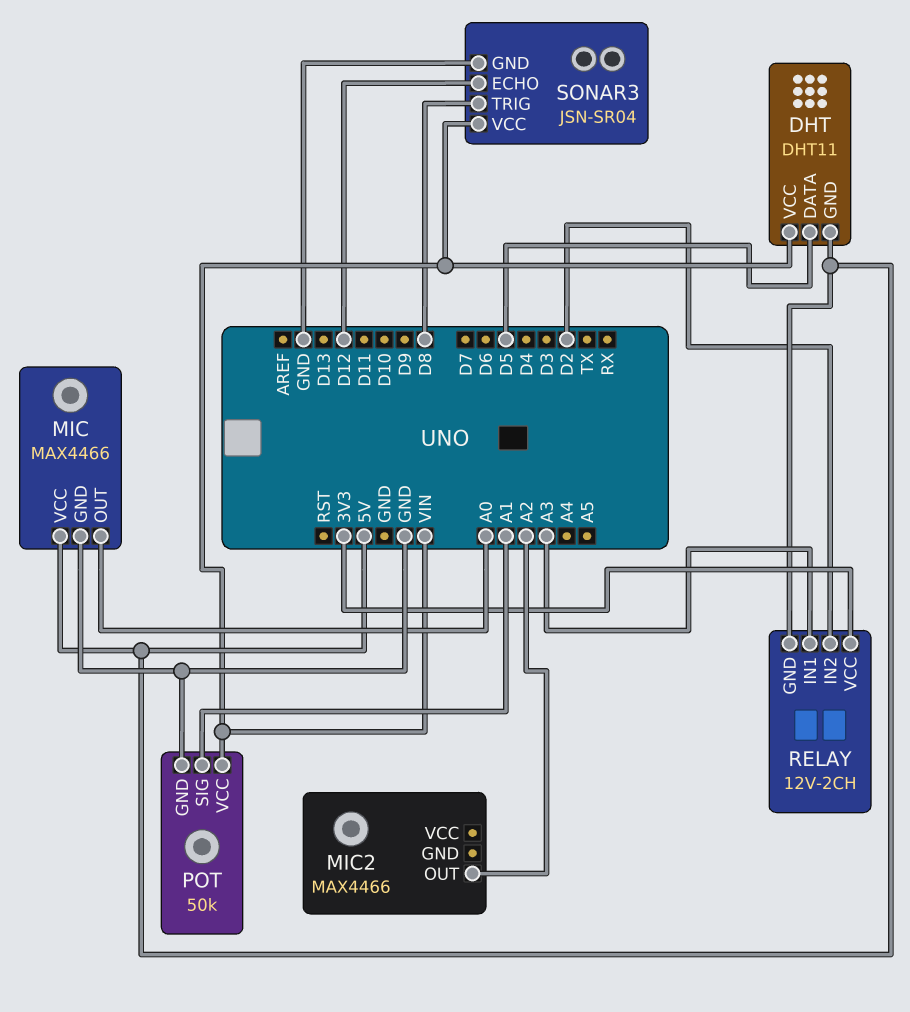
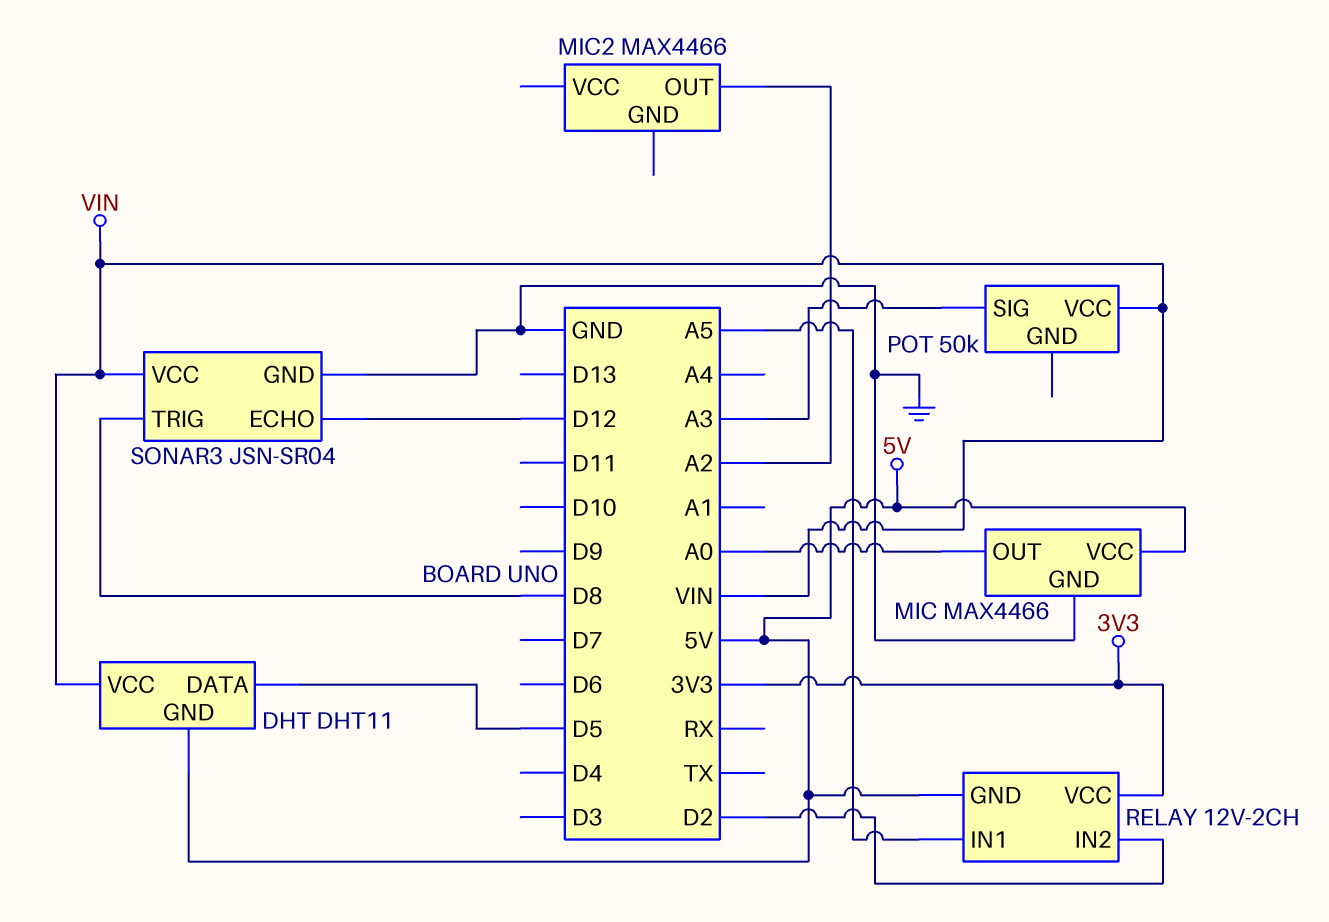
POT pin GND: GND -> none
POT pin SIG: A1 -> A3
RELAY pin IN1: A3 -> A5

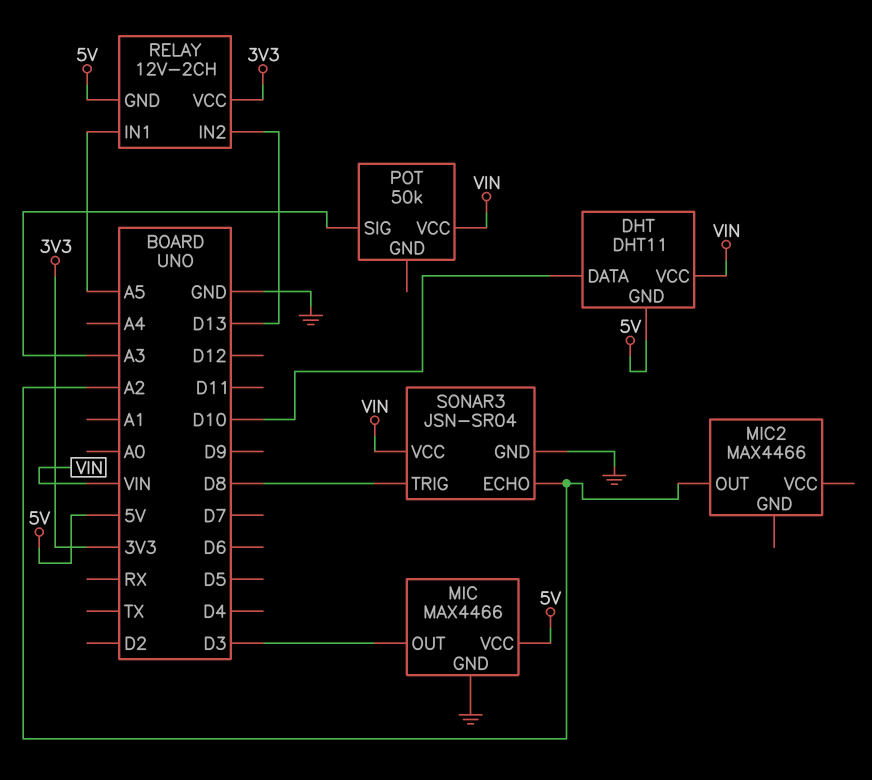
DHT pin DATA: D5 -> D10
MIC pin OUT: A0 -> D3
RELAY pin IN2: D2 -> D13
SONAR3 pin ECHO: D12 -> A2

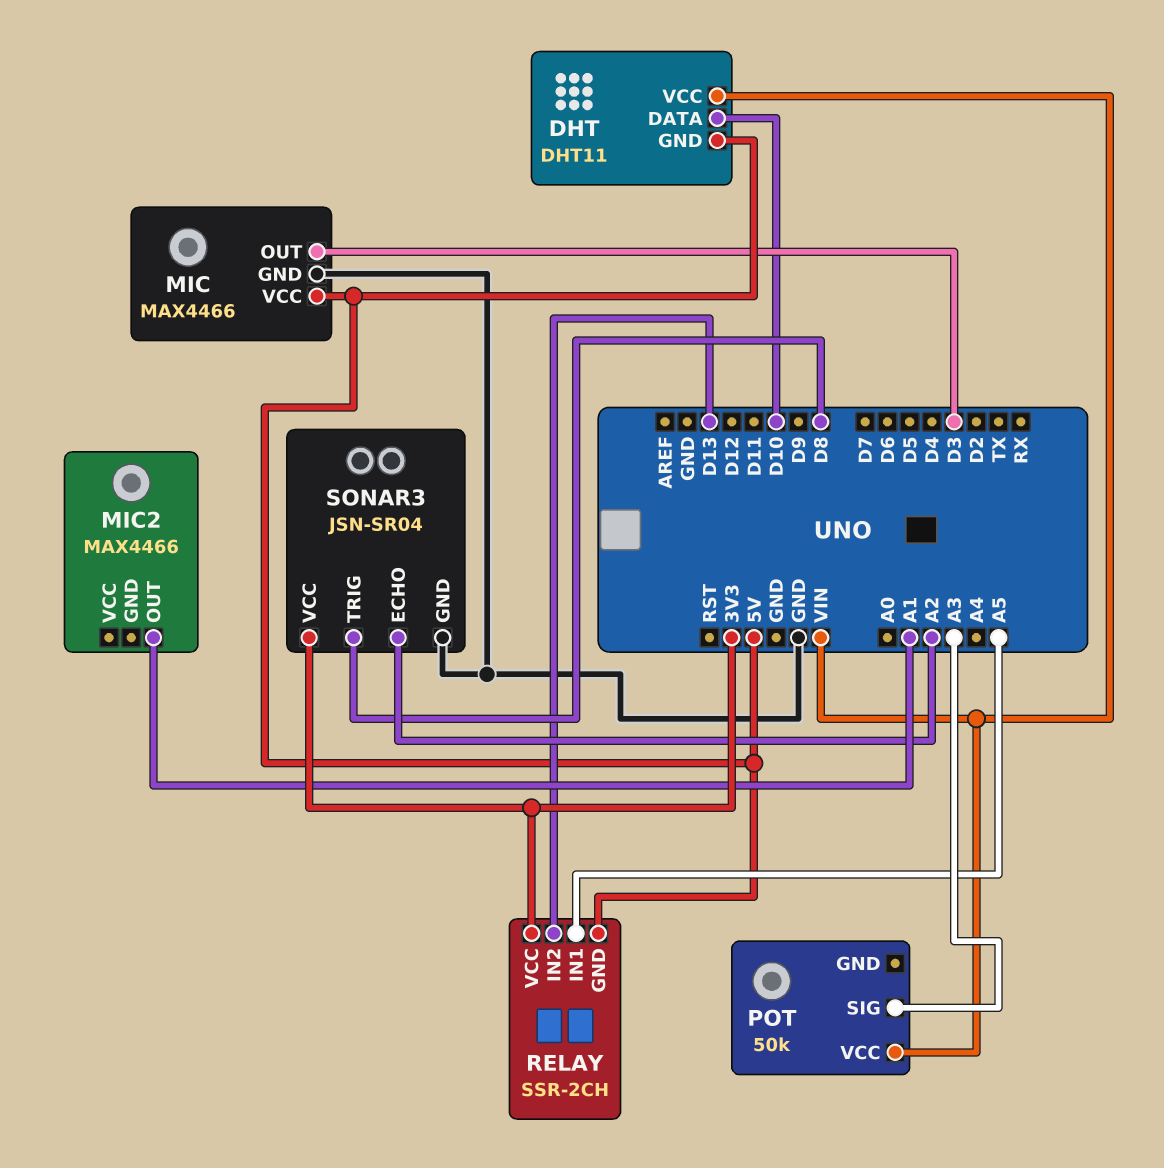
MIC2 pin OUT: A2 -> A1
RELAY: 12V-2CH -> SSR-2CH
SONAR3 pin VCC: VIN -> 3V3

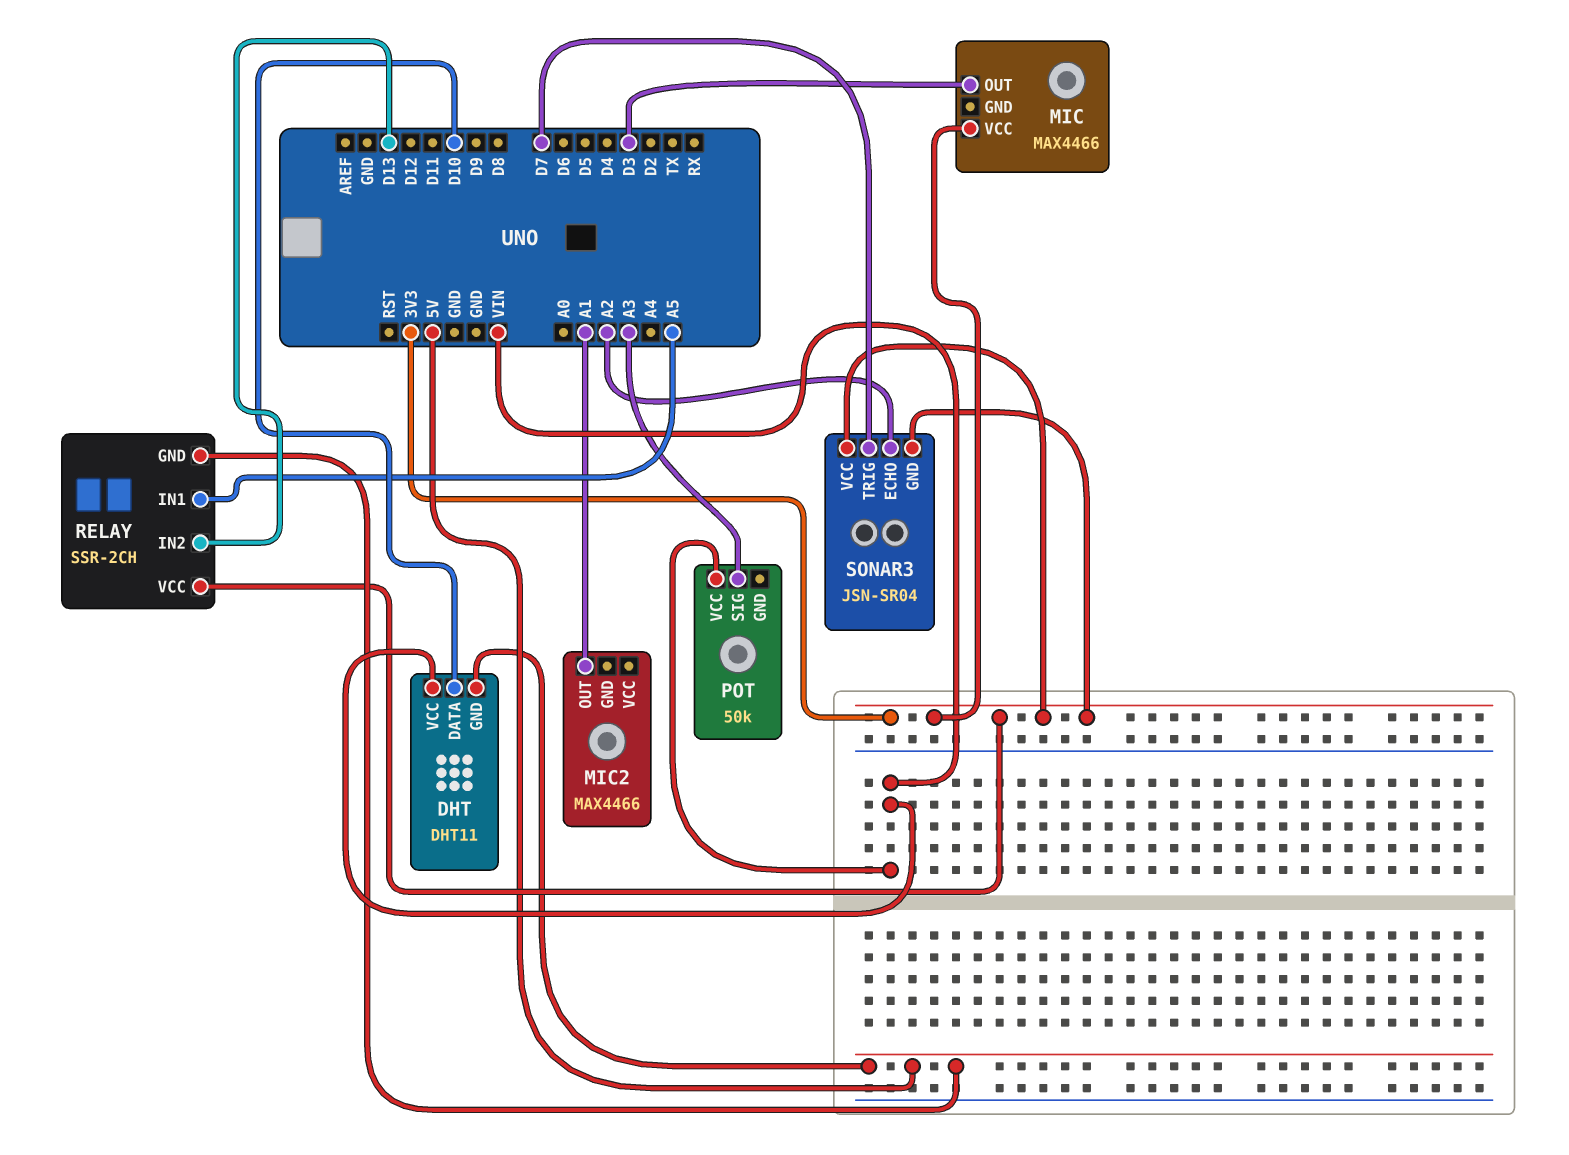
MIC pin GND: GND -> none
MIC pin VCC: 5V -> 3V3
SONAR3 pin GND: GND -> 3V3
SONAR3 pin TRIG: D8 -> D7

